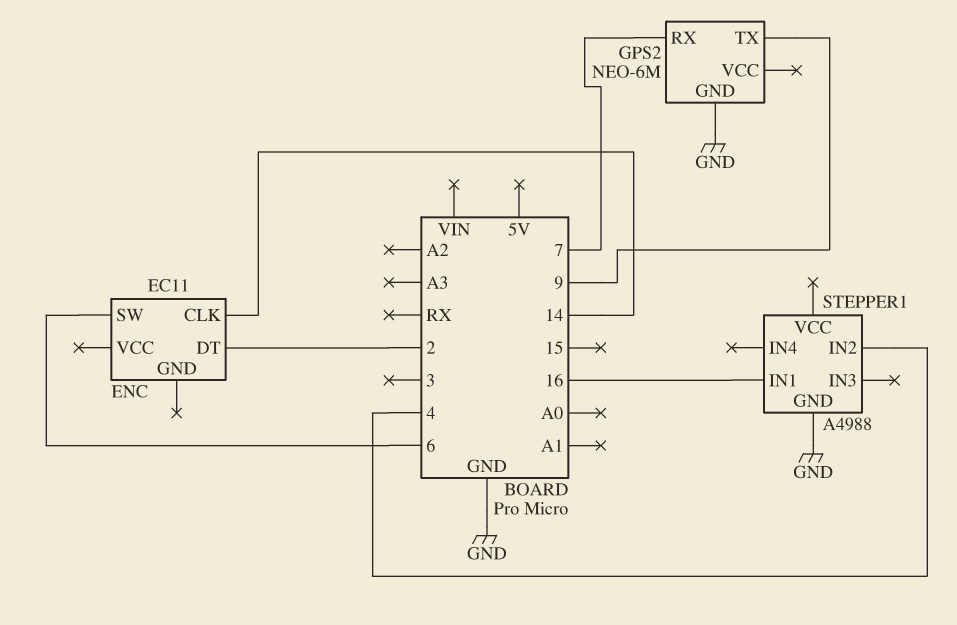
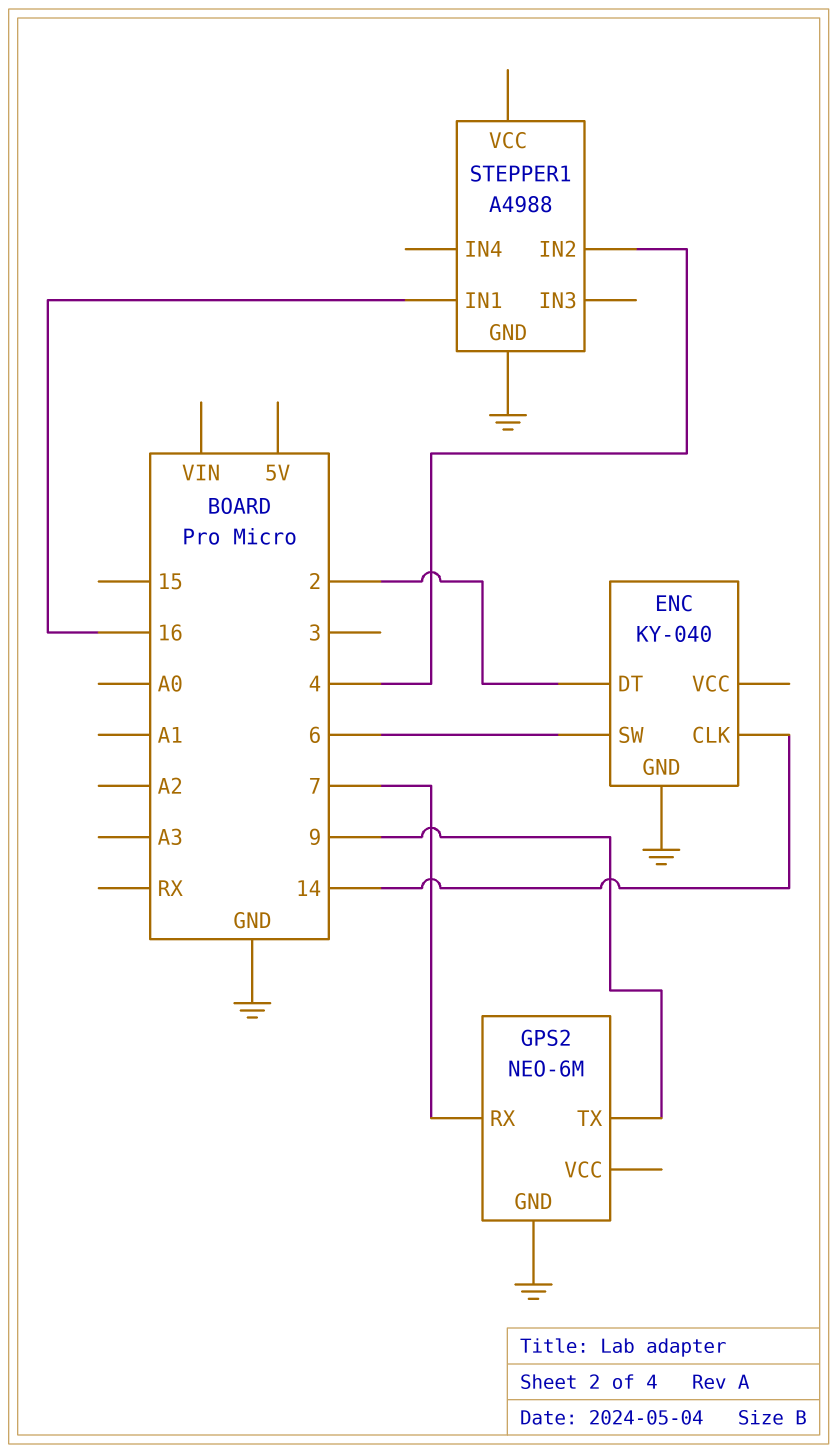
ENC: EC11 -> KY-040
ENC pin GND: none -> GND

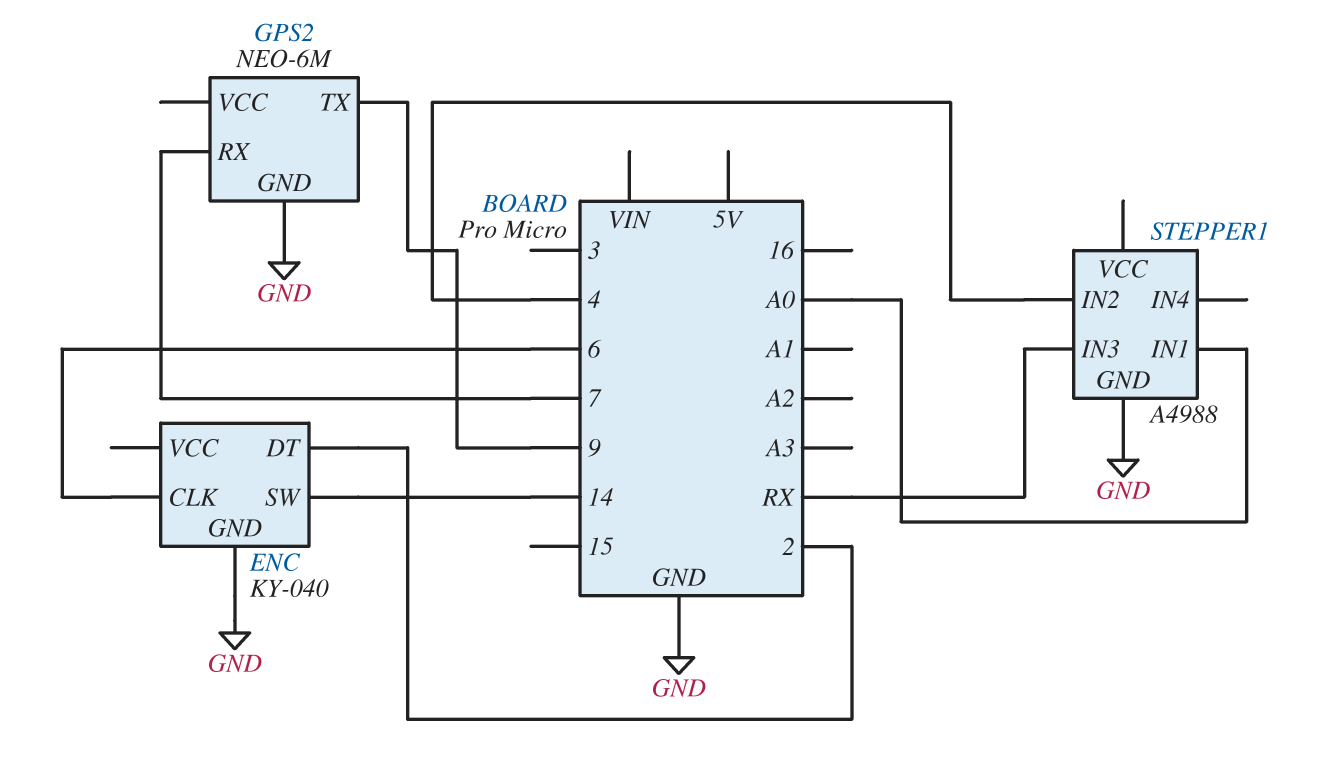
ENC pin CLK: 14 -> 6
ENC pin SW: 6 -> 14
STEPPER1 pin IN1: 16 -> A0
STEPPER1 pin IN3: none -> RX

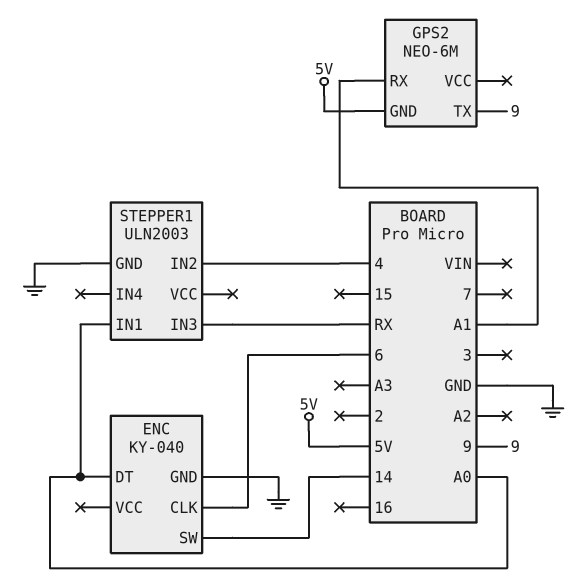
ENC pin DT: 2 -> A0
GPS2 pin GND: GND -> 5V
GPS2 pin RX: 7 -> A1
STEPPER1: A4988 -> ULN2003

